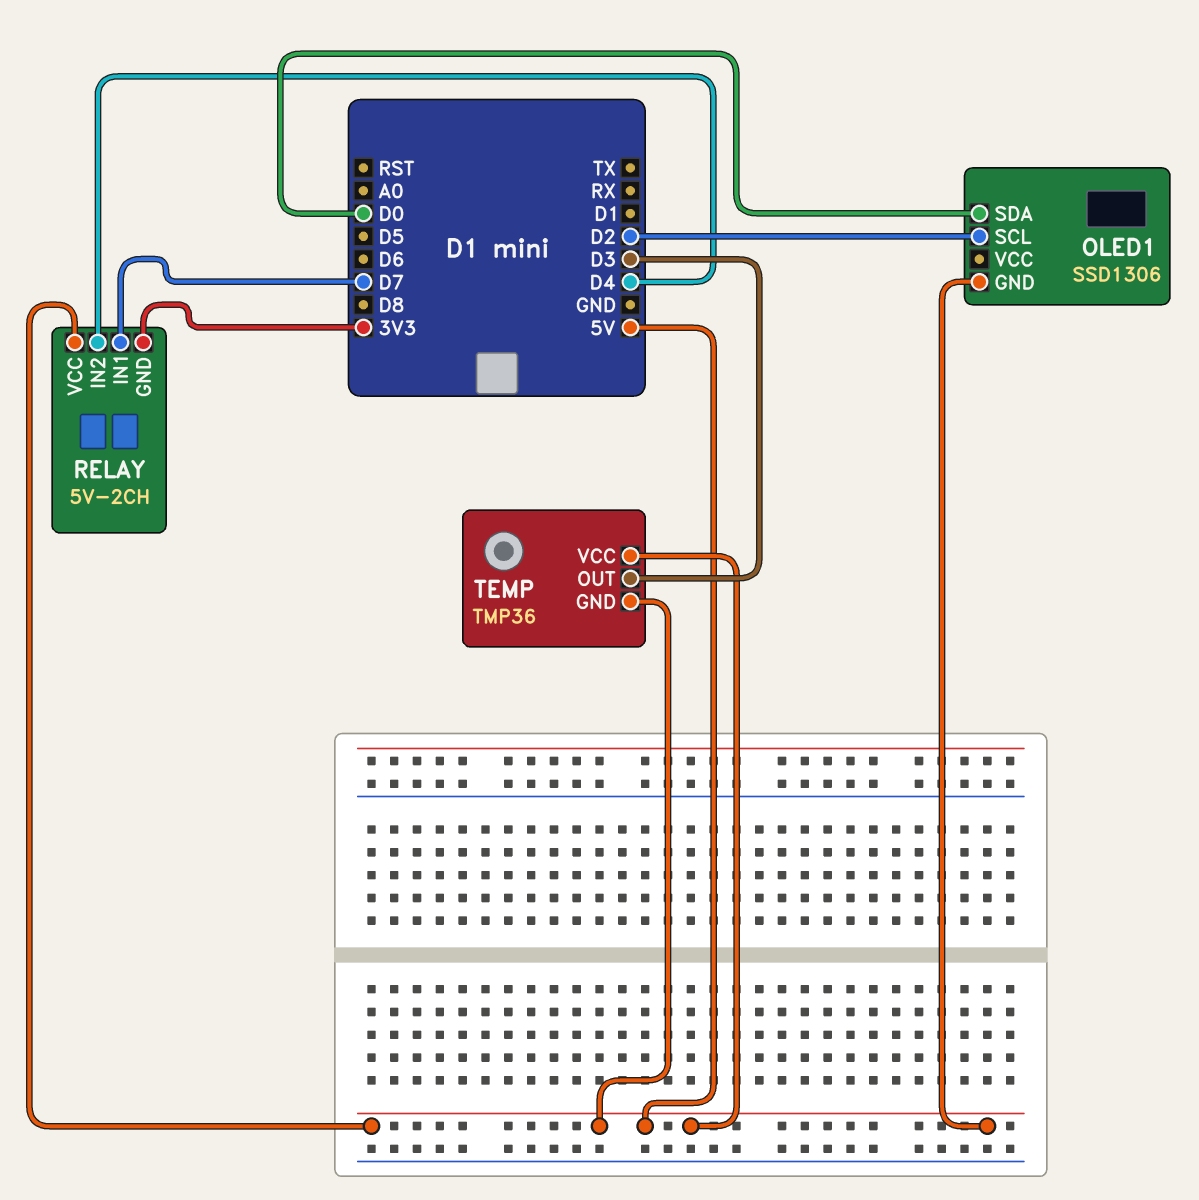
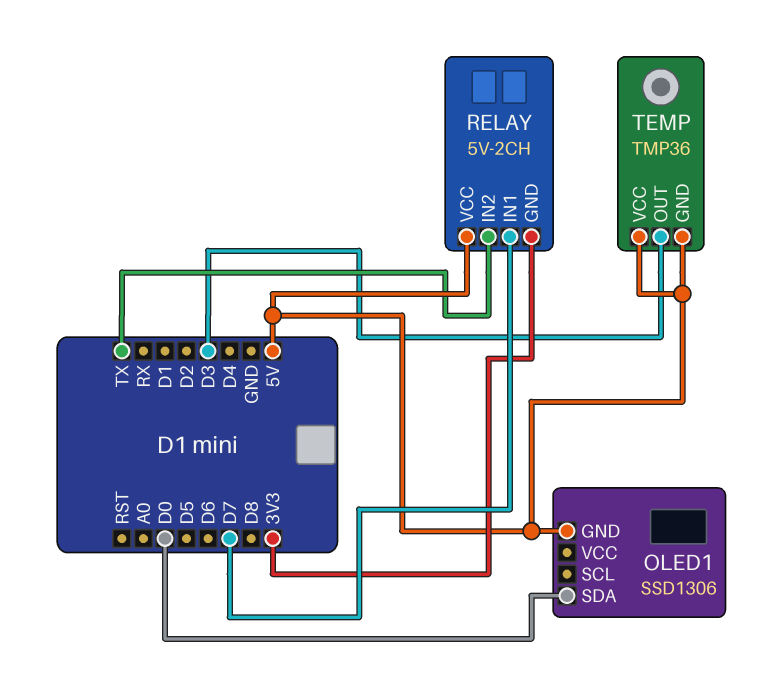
OLED1 pin SCL: D2 -> none
RELAY pin IN2: D4 -> TX

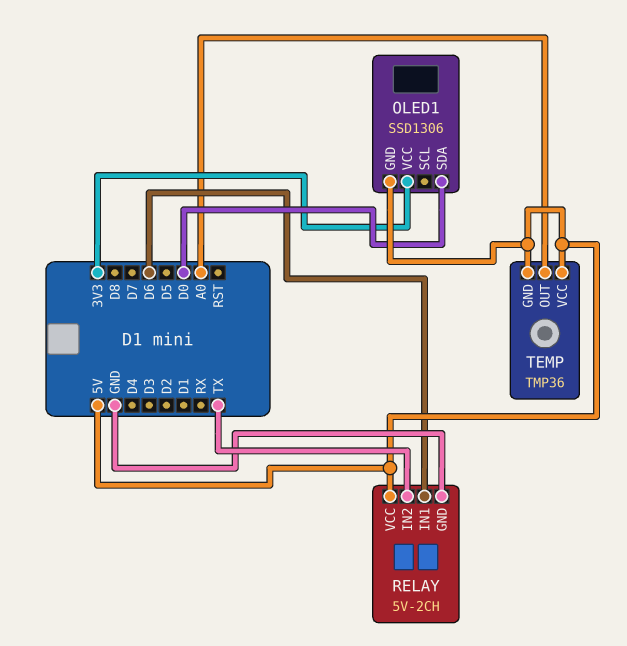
OLED1 pin VCC: none -> 3V3
RELAY pin GND: 3V3 -> GND
RELAY pin IN1: D7 -> D6
TEMP pin OUT: D3 -> A0

